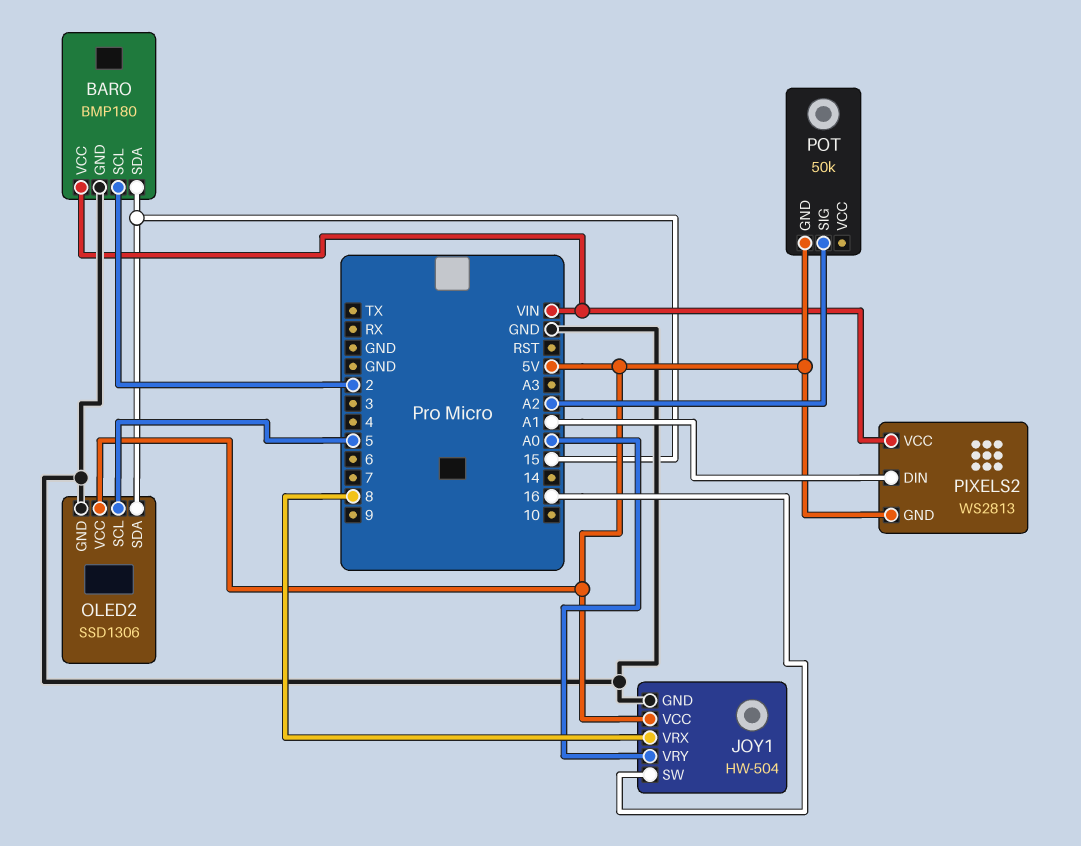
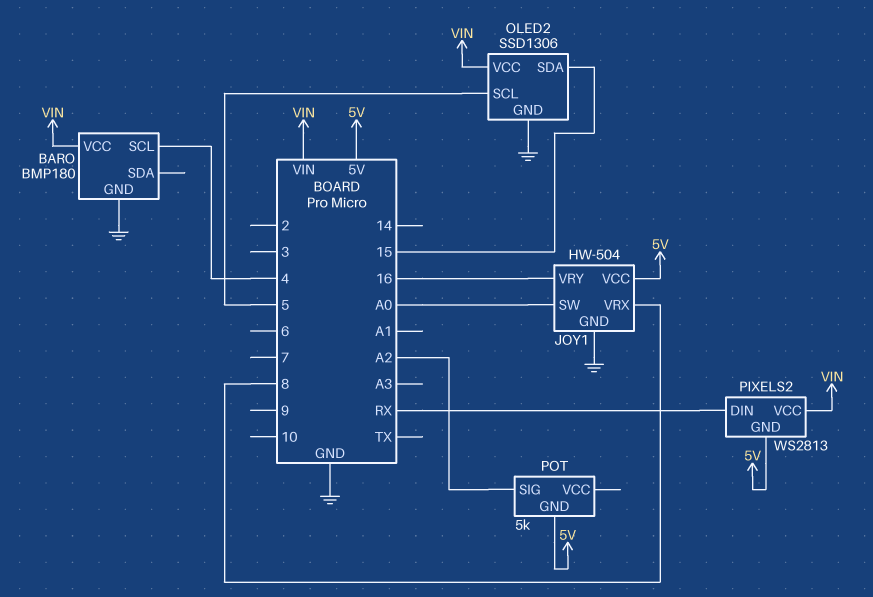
BARO pin SCL: 2 -> 4
BARO pin SDA: 15 -> none
JOY1 pin SW: 16 -> A0
JOY1 pin VRY: A0 -> 16
OLED2 pin VCC: 5V -> VIN
PIXELS2 pin DIN: A1 -> RX
POT: 50k -> 5k

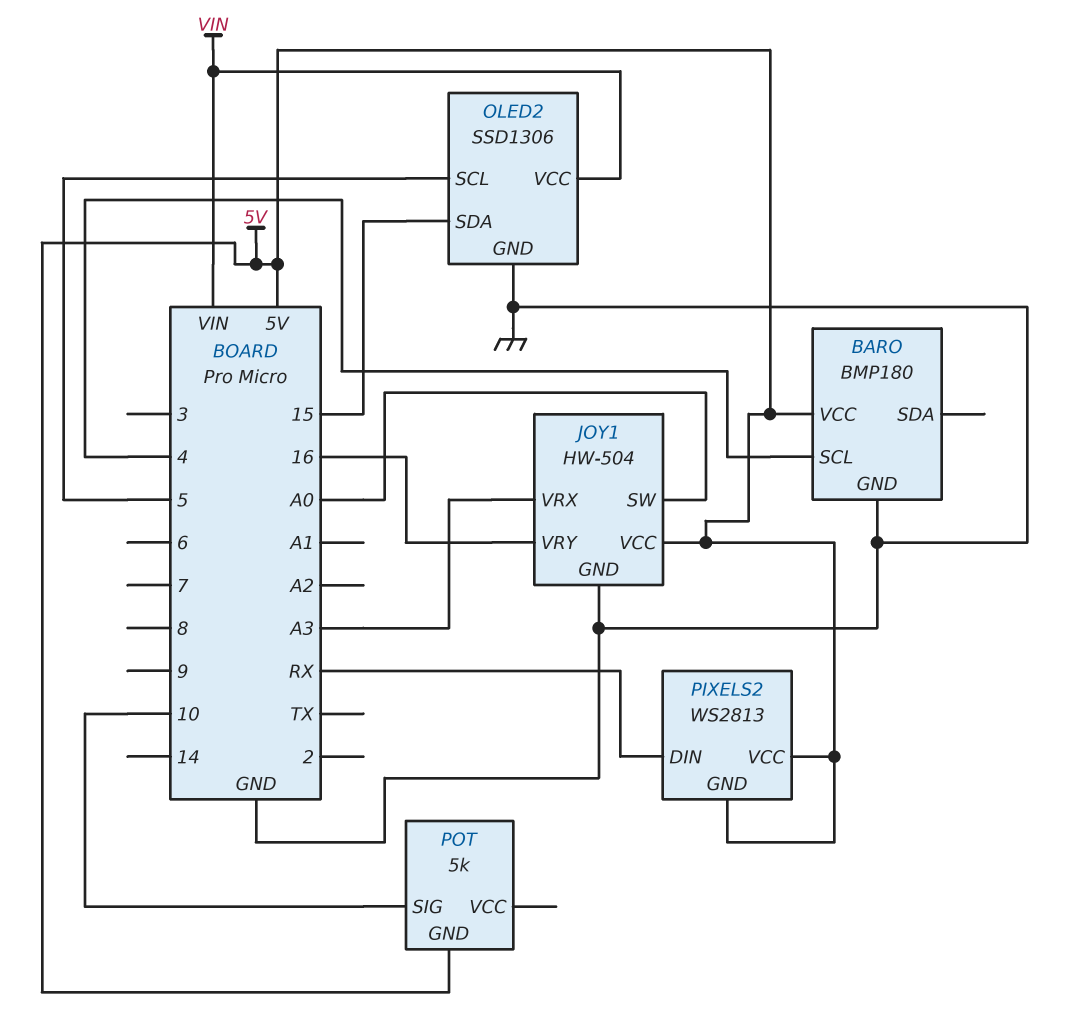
BARO pin VCC: VIN -> 5V
JOY1 pin VRX: 8 -> A3
PIXELS2 pin VCC: VIN -> 5V
POT pin SIG: A2 -> 10

